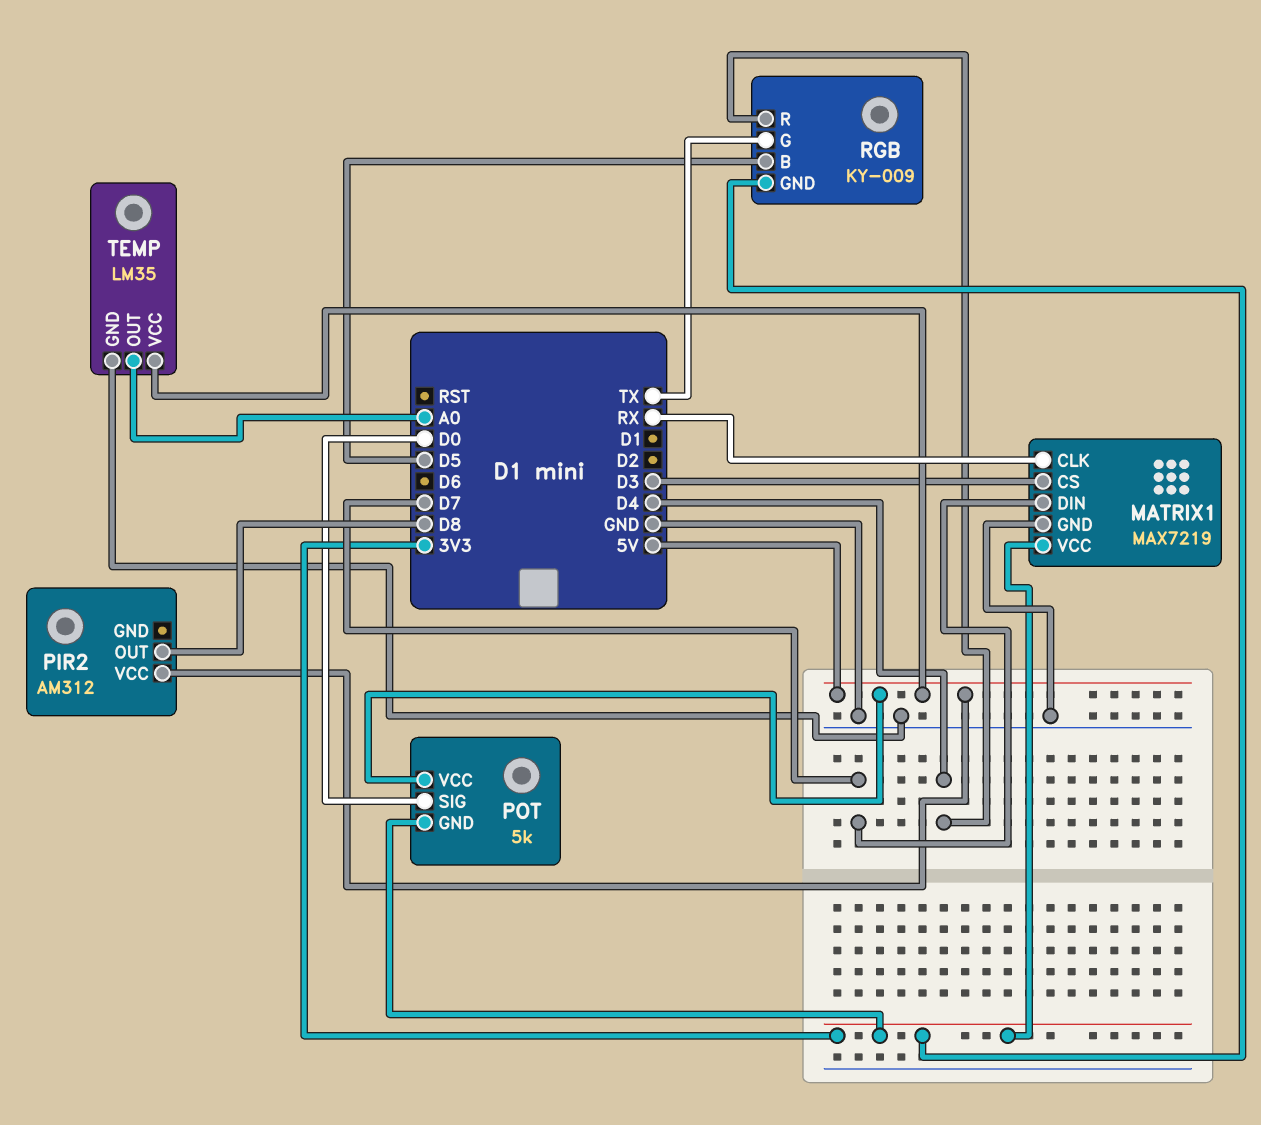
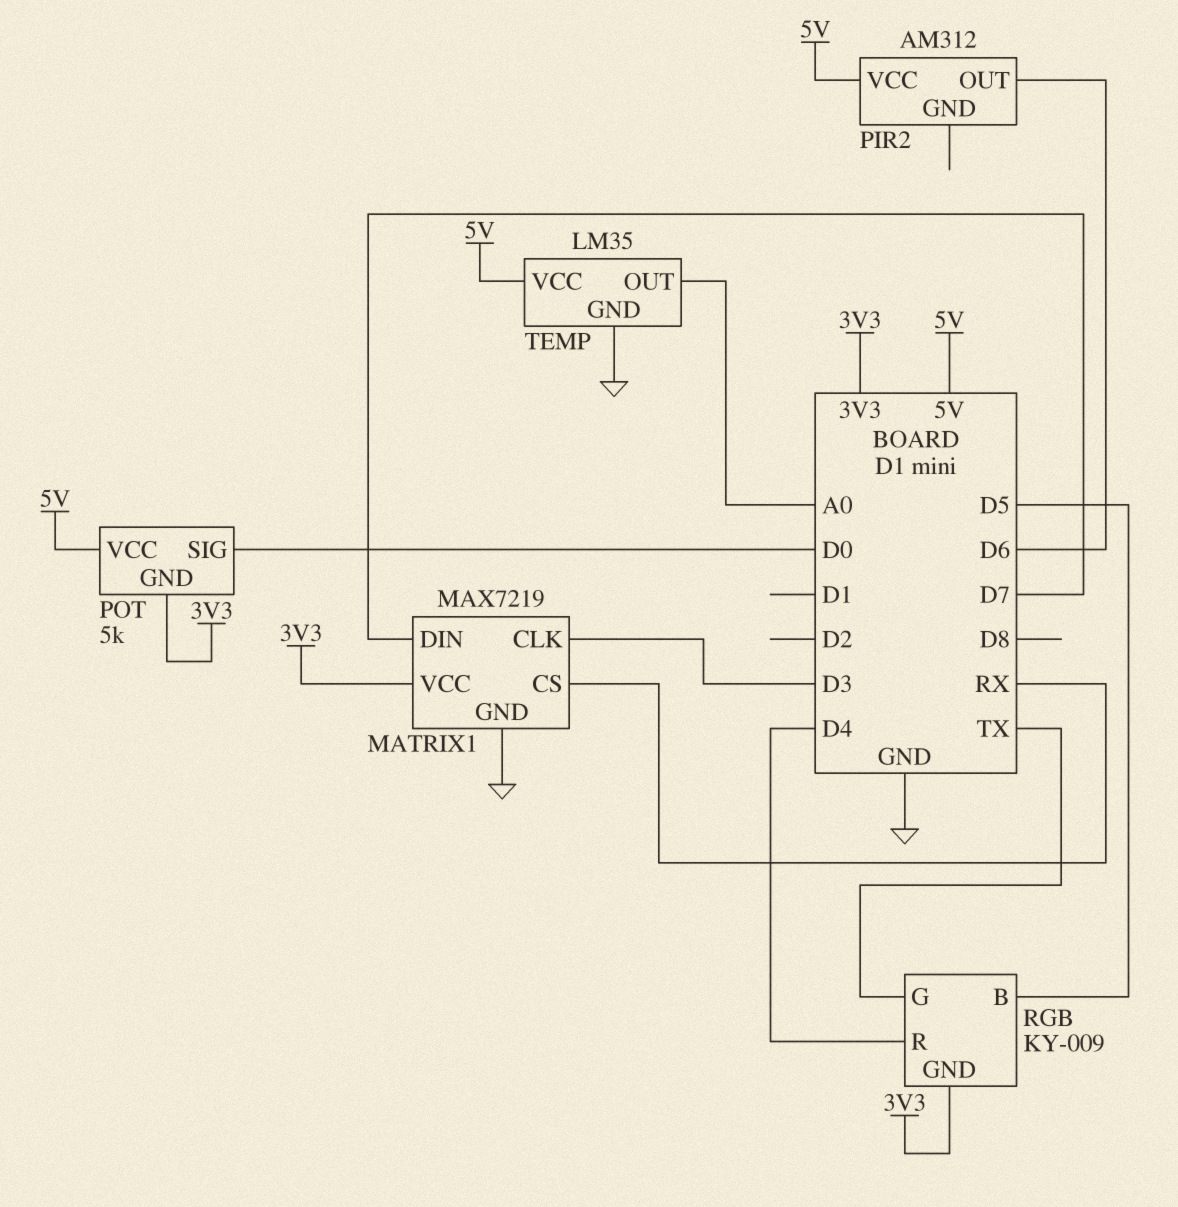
MATRIX1 pin CLK: RX -> D3
MATRIX1 pin CS: D3 -> RX
PIR2 pin OUT: D8 -> D6

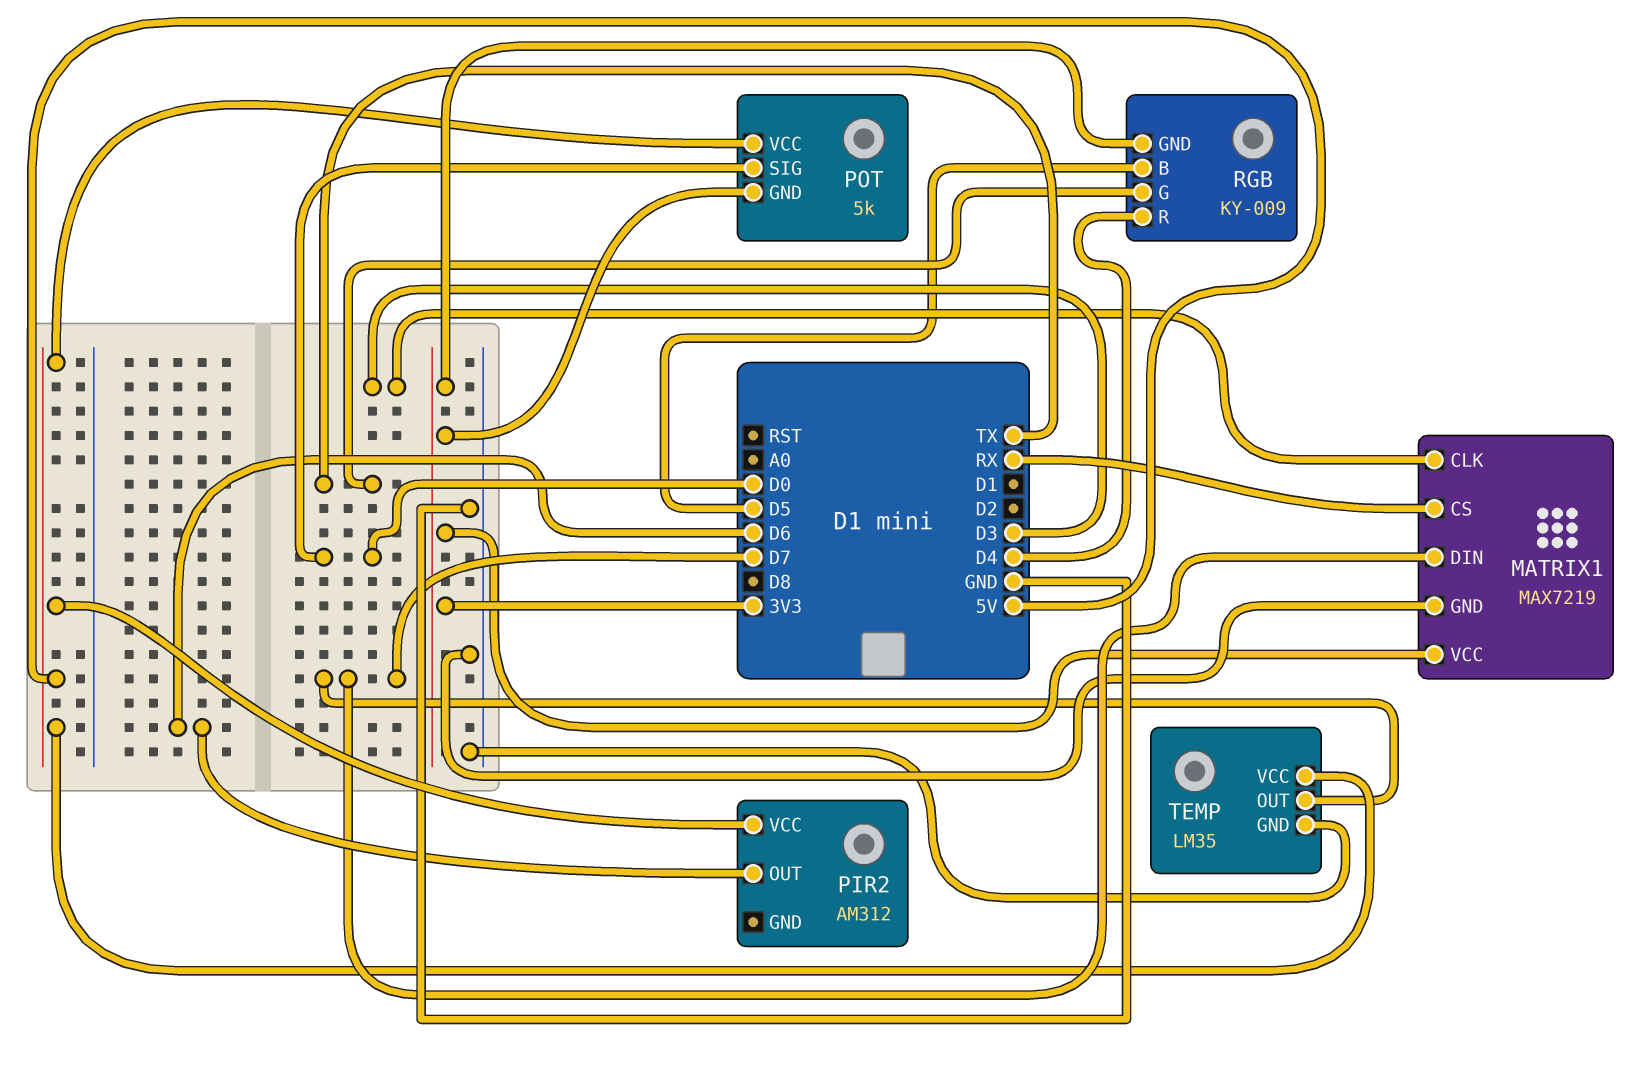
TEMP pin OUT: A0 -> D7

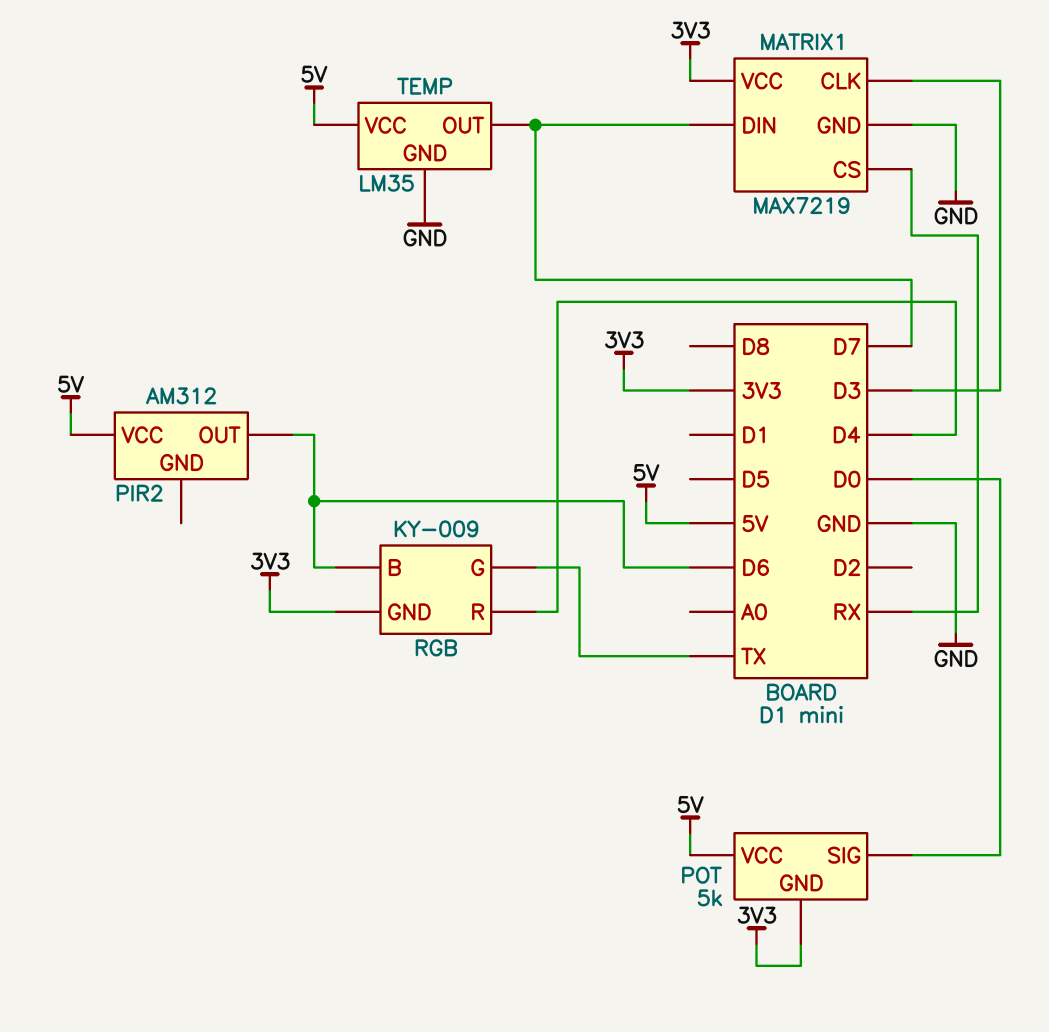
RGB pin B: D5 -> D6

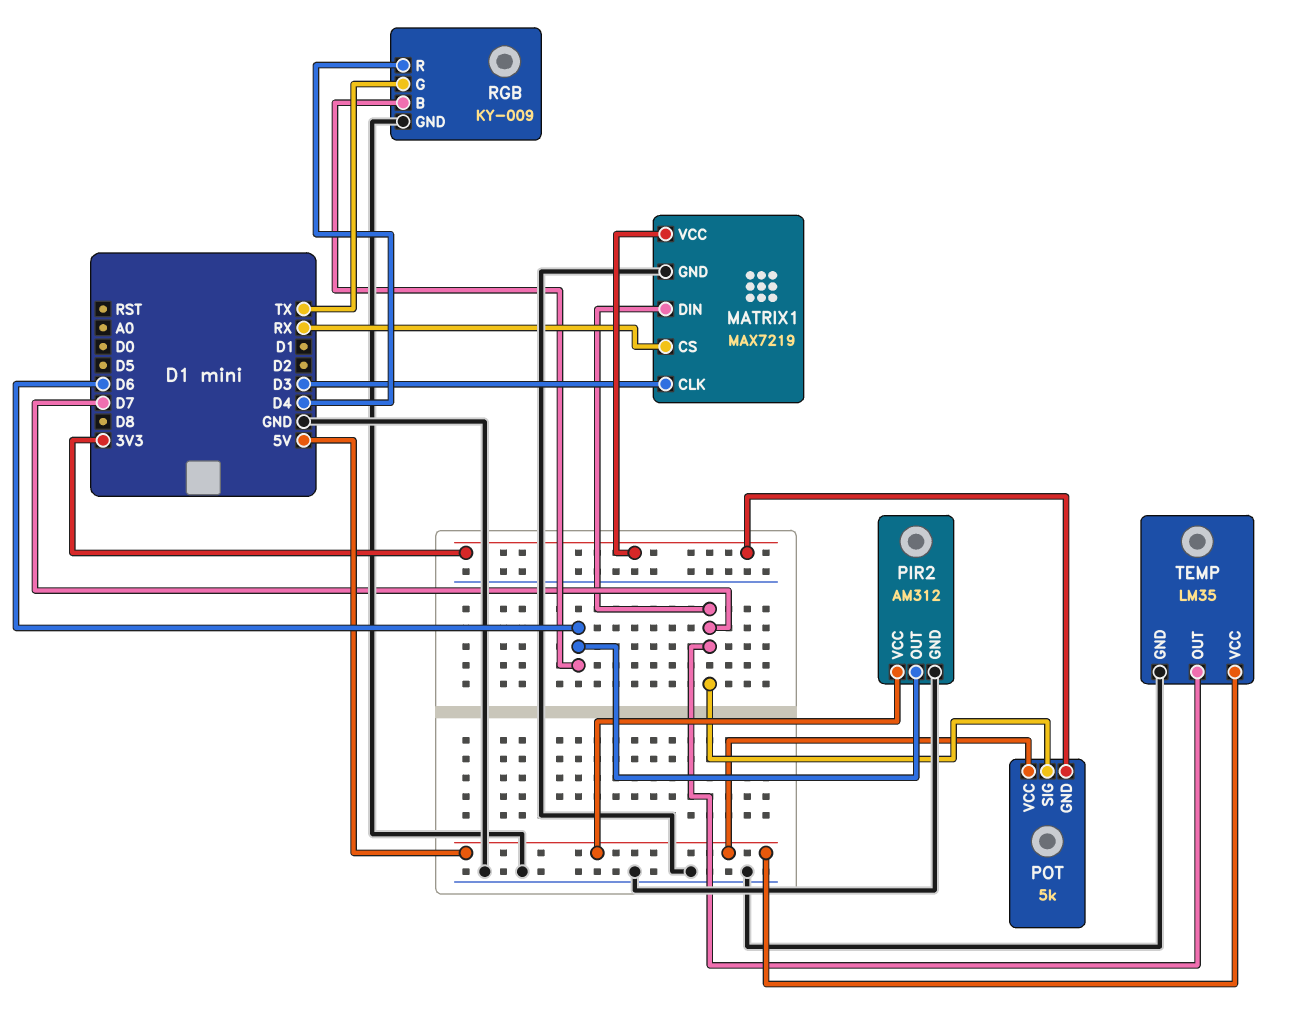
PIR2 pin GND: none -> GND
POT pin SIG: D0 -> D7
RGB pin GND: 3V3 -> GND

